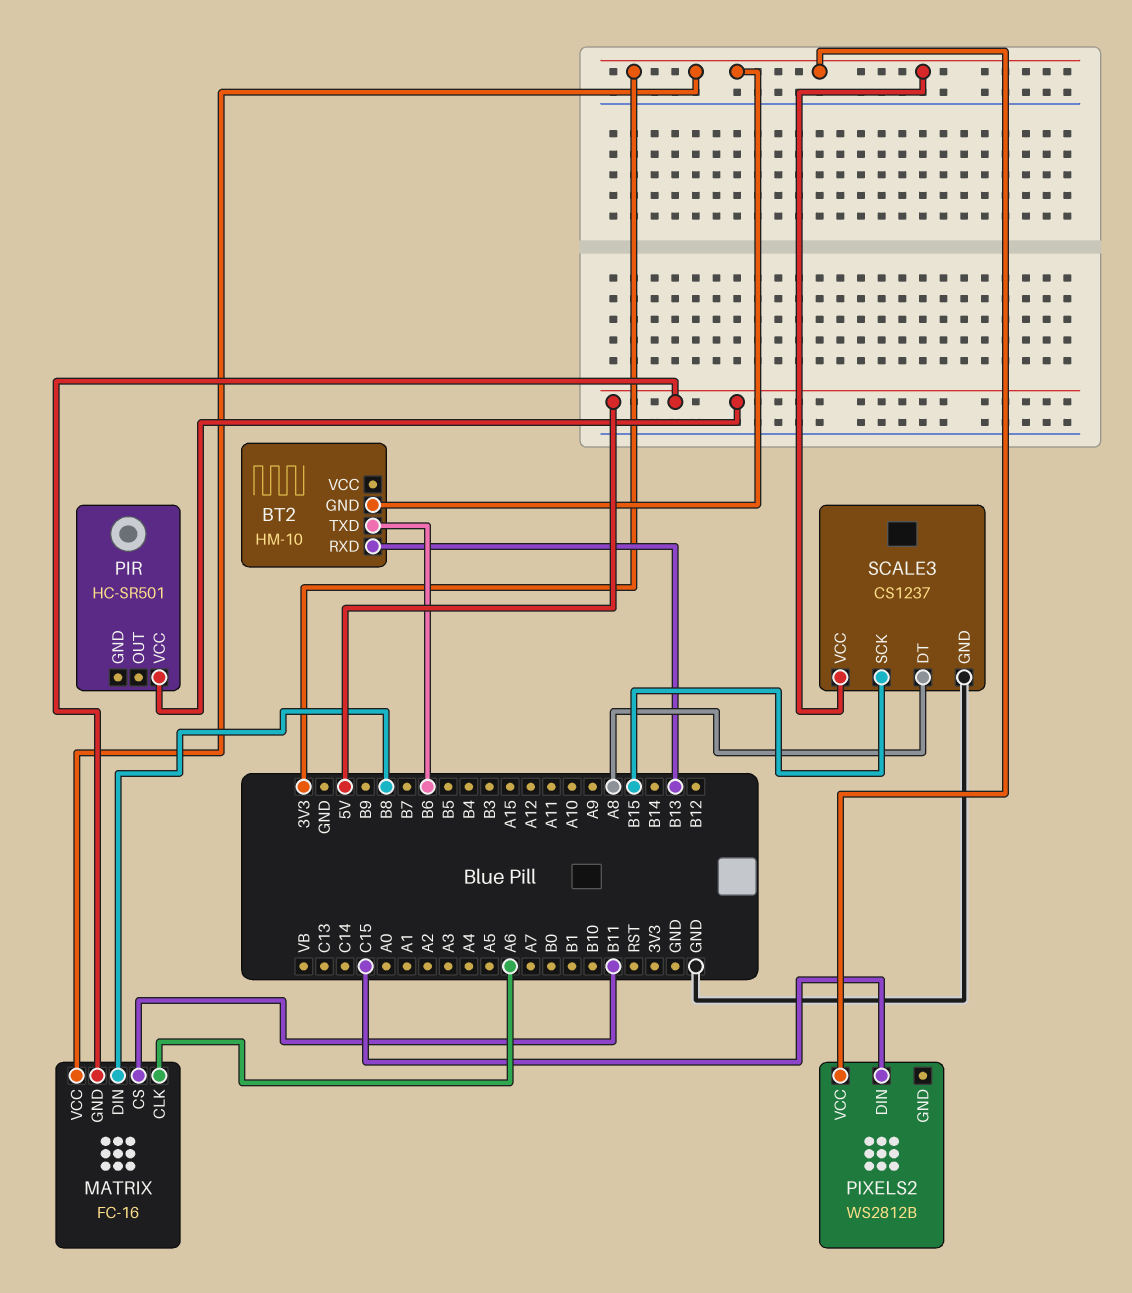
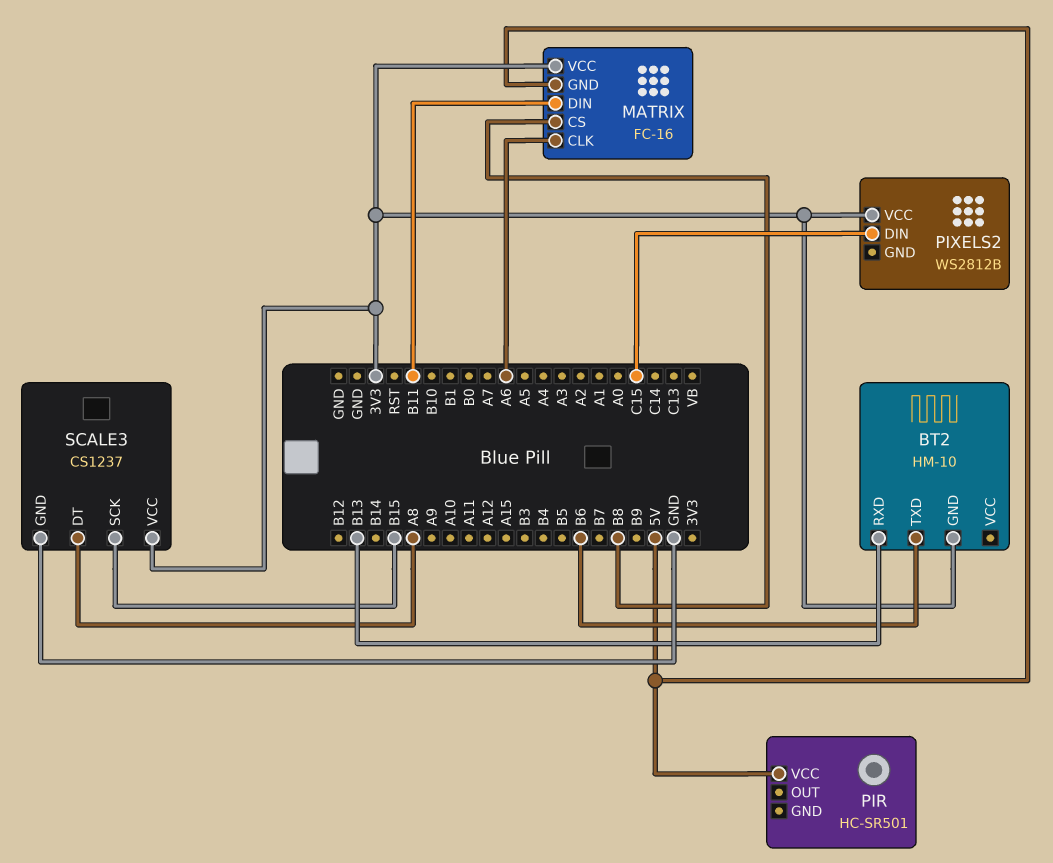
MATRIX pin CS: B11 -> B8
MATRIX pin DIN: B8 -> B11

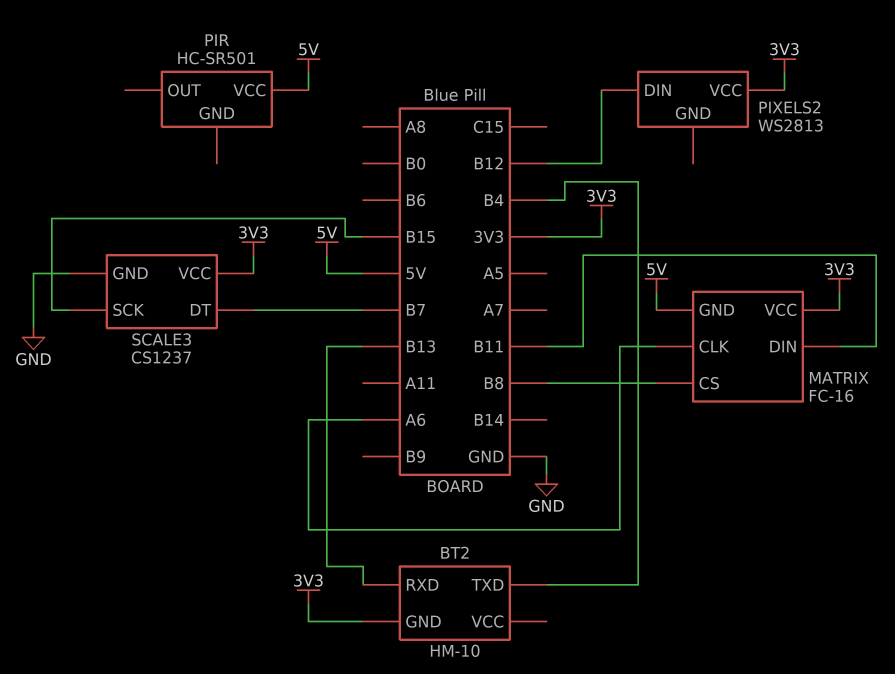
BT2 pin TXD: B6 -> B4
PIXELS2: WS2812B -> WS2813
PIXELS2 pin DIN: C15 -> B12
SCALE3 pin DT: A8 -> B7

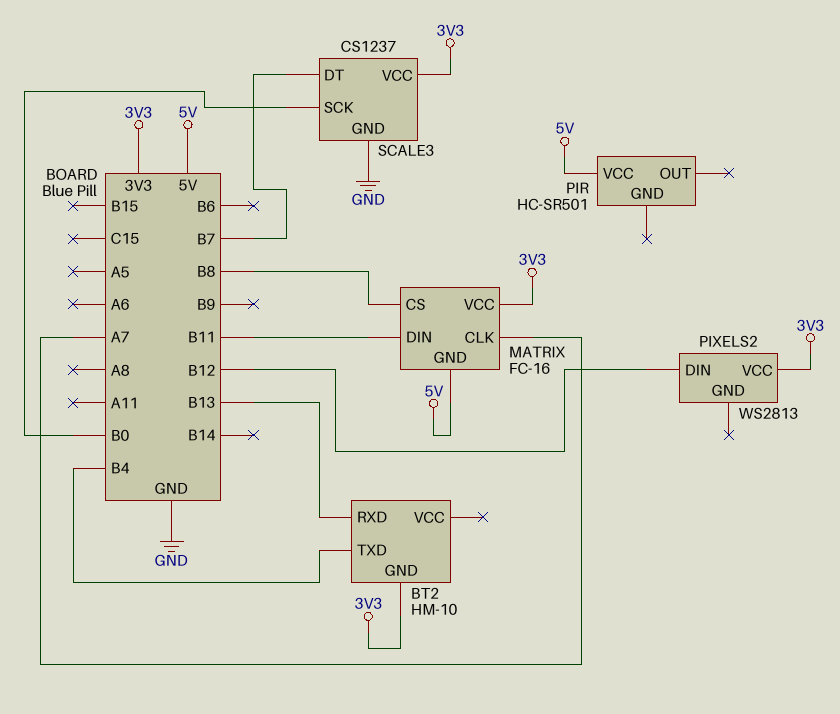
MATRIX pin CLK: A6 -> A7
SCALE3 pin SCK: B15 -> B0

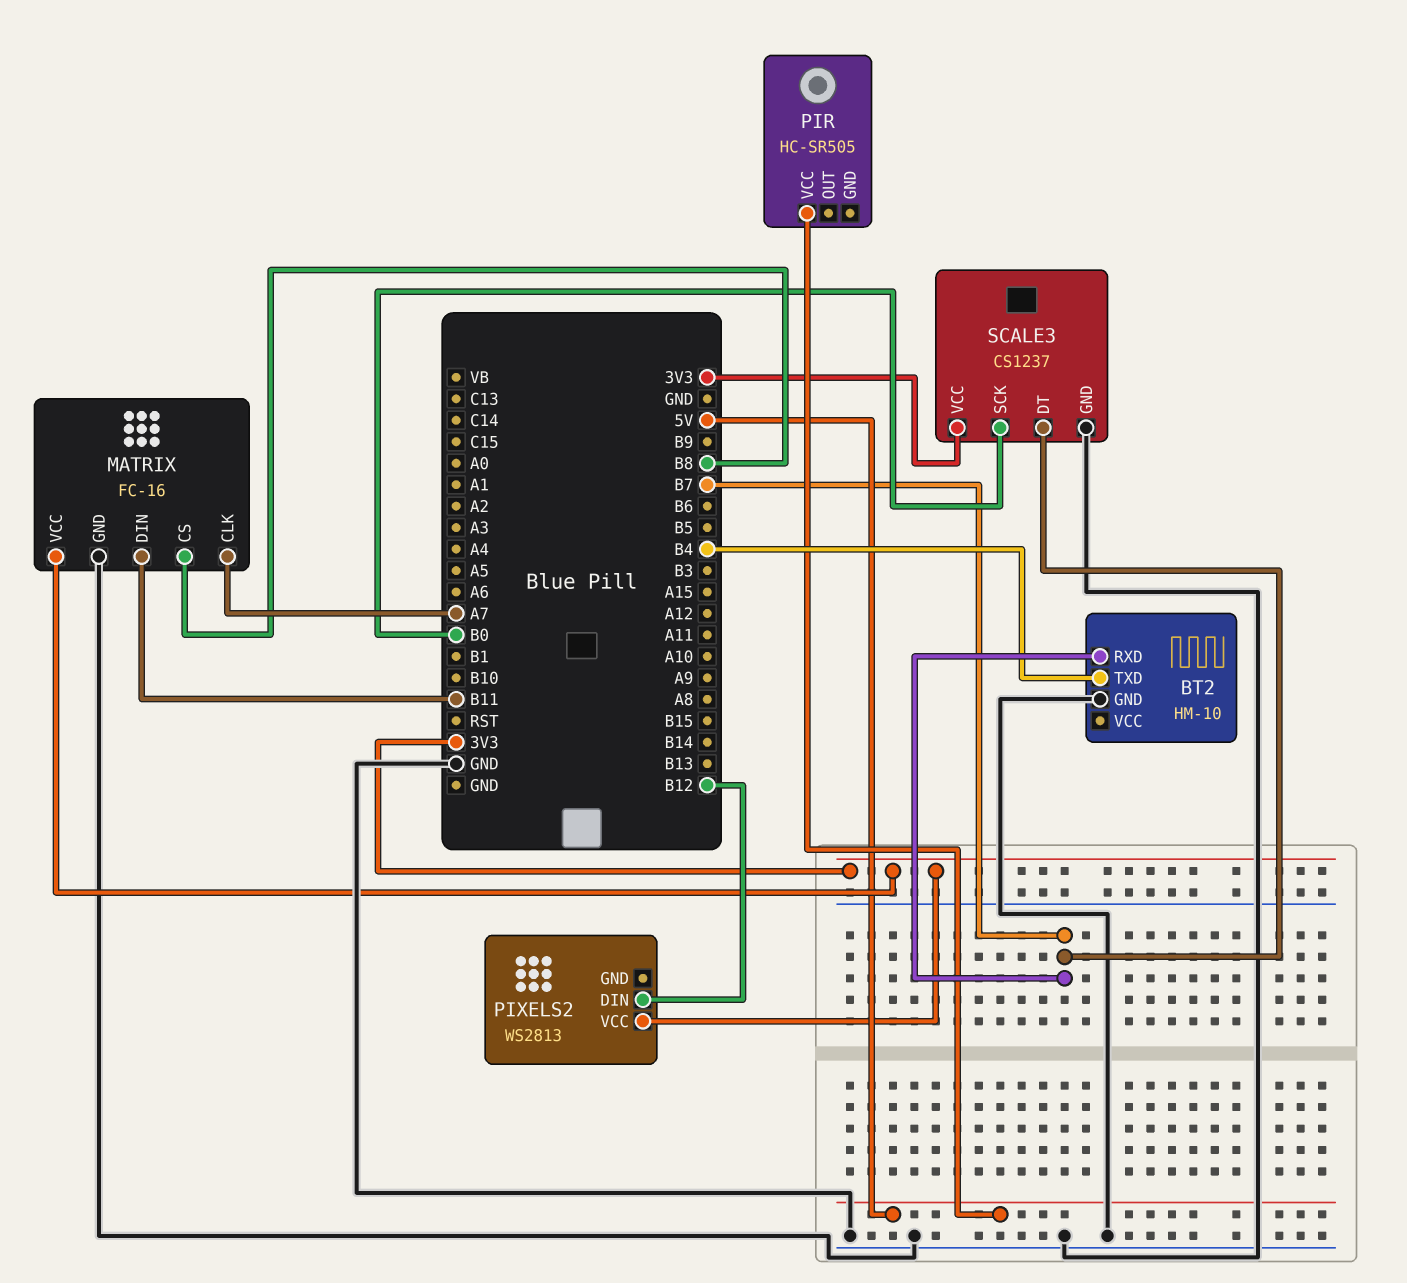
BT2 pin GND: 3V3 -> GND
BT2 pin RXD: B13 -> B7
MATRIX pin GND: 5V -> GND
PIR: HC-SR501 -> HC-SR505

